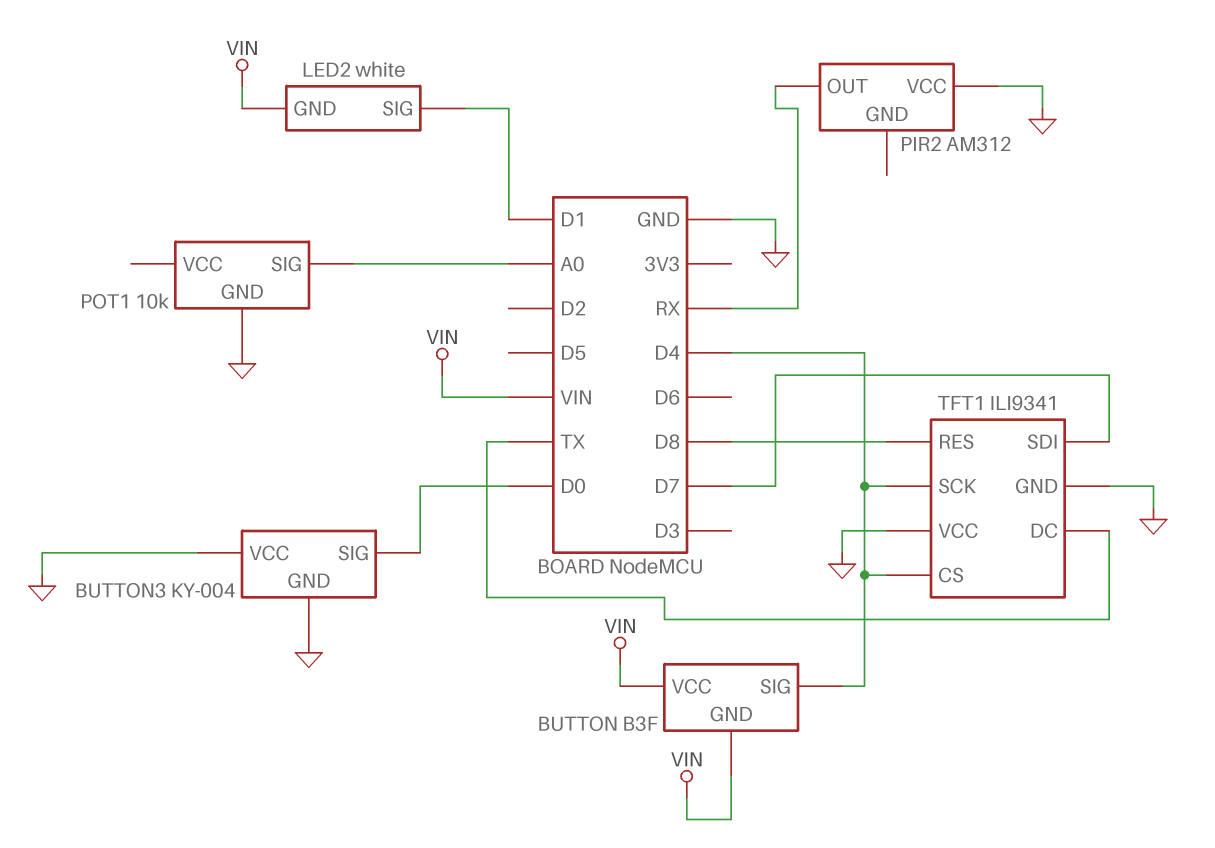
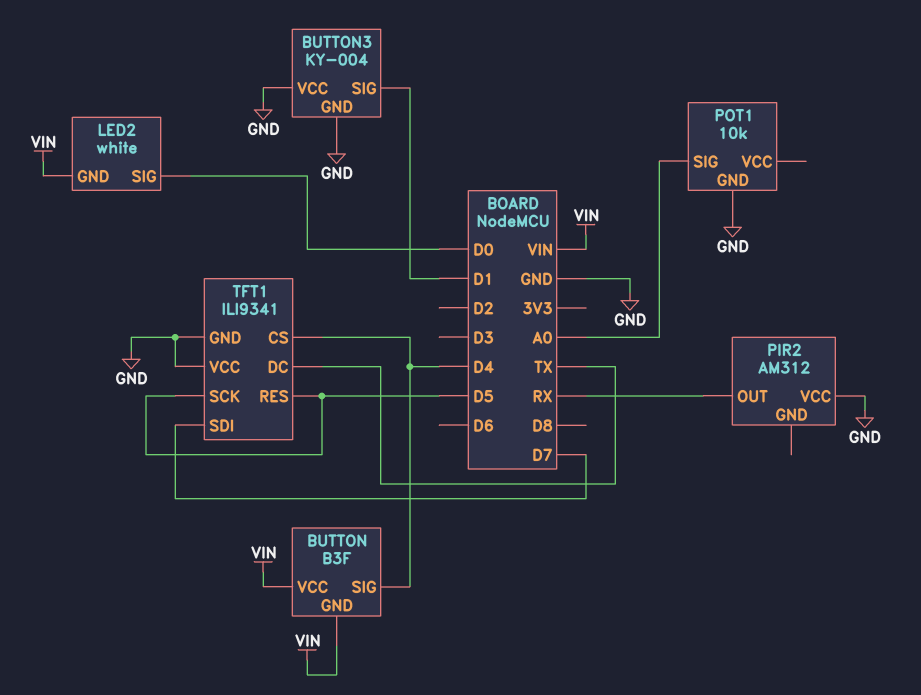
BUTTON3 pin SIG: D0 -> D1
LED2 pin SIG: D1 -> D0
TFT1 pin RES: D8 -> D5
TFT1 pin SCK: D4 -> D5

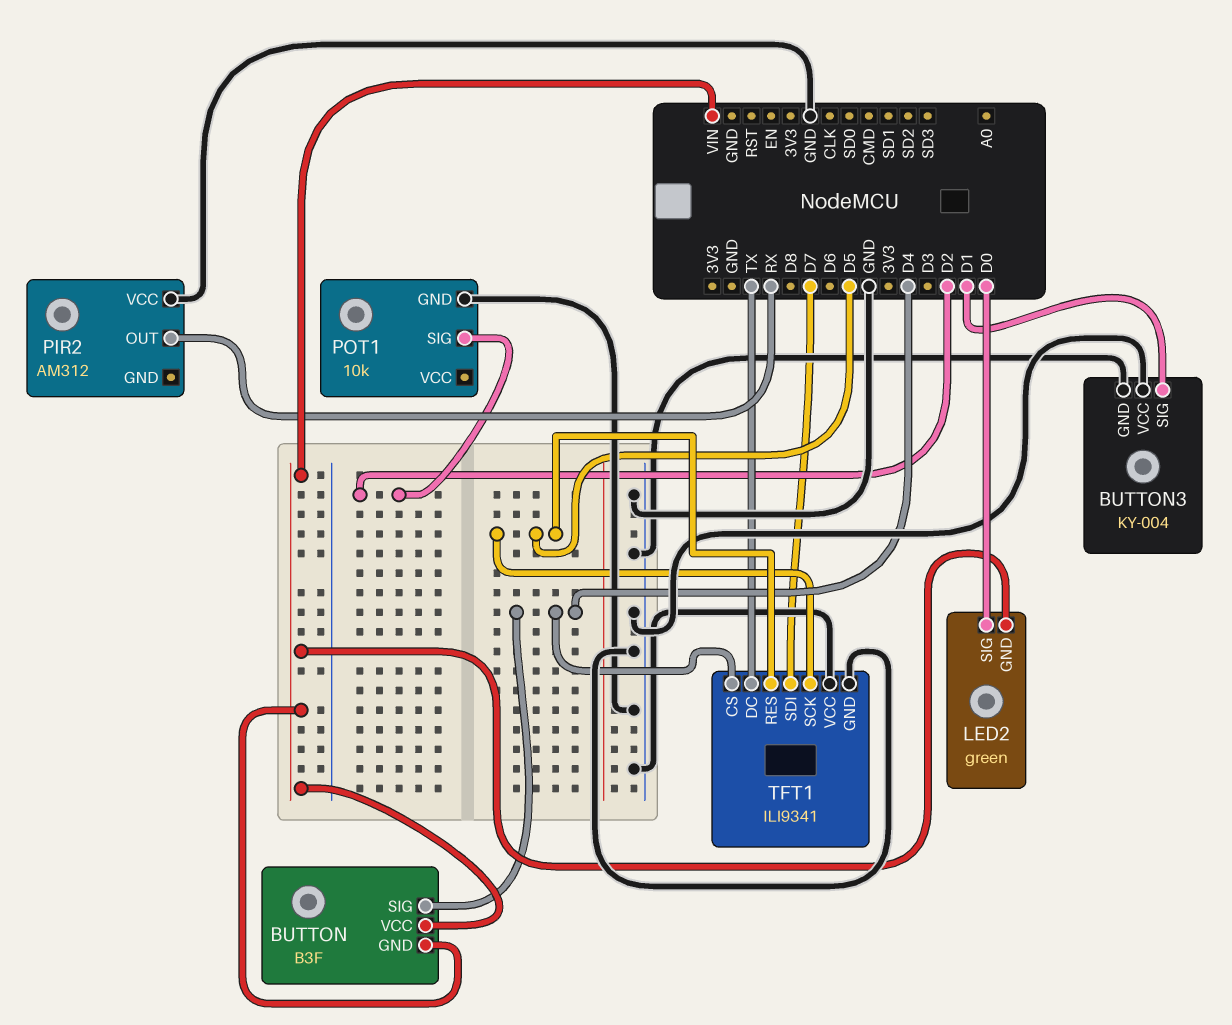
LED2: white -> green
POT1 pin SIG: A0 -> D2

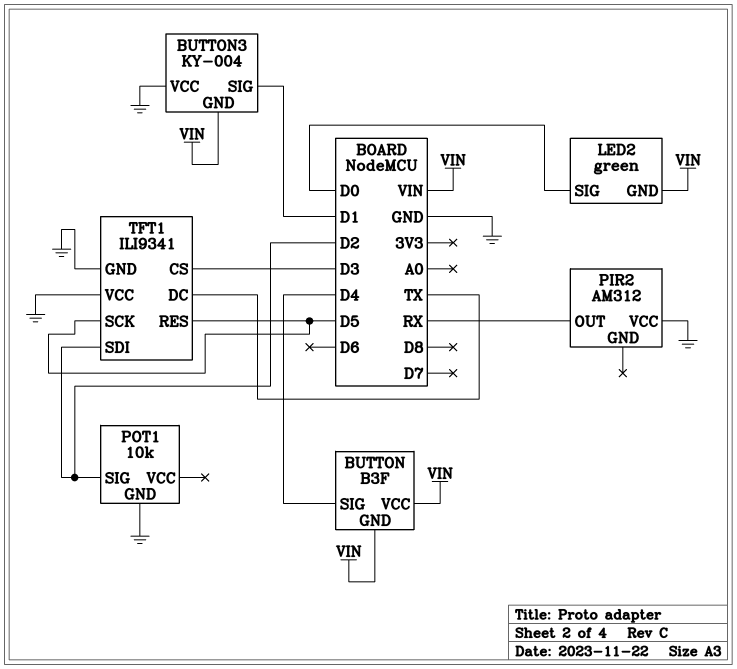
BUTTON3 pin GND: GND -> VIN
TFT1 pin CS: D4 -> D3
TFT1 pin SDI: D7 -> D2

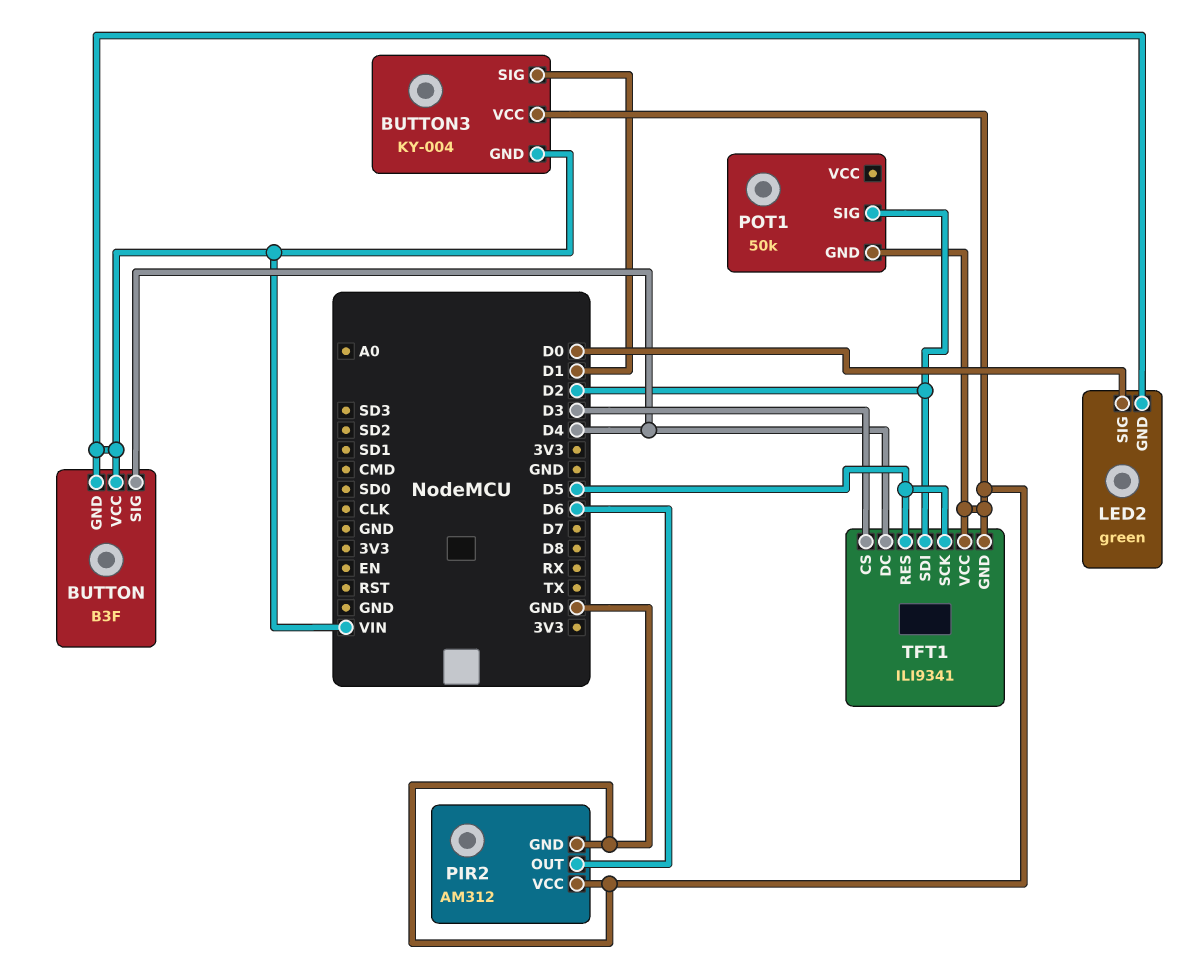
PIR2 pin GND: none -> GND
PIR2 pin OUT: RX -> D6
POT1: 10k -> 50k
TFT1 pin DC: TX -> D4

